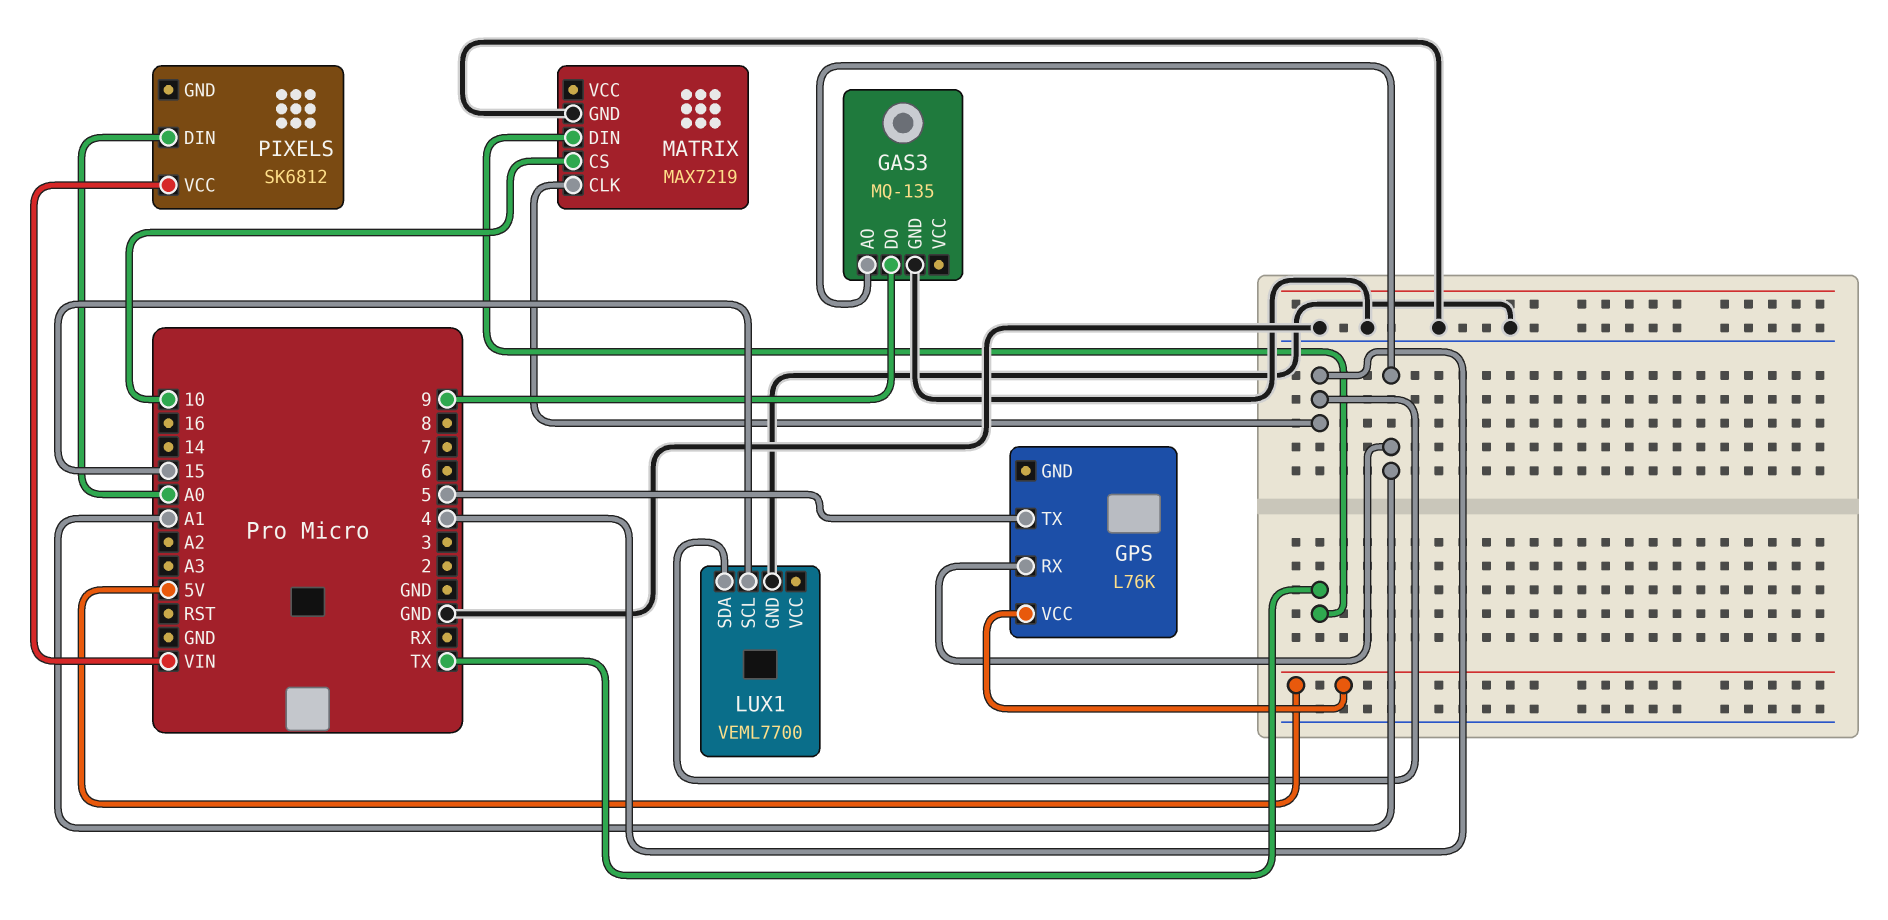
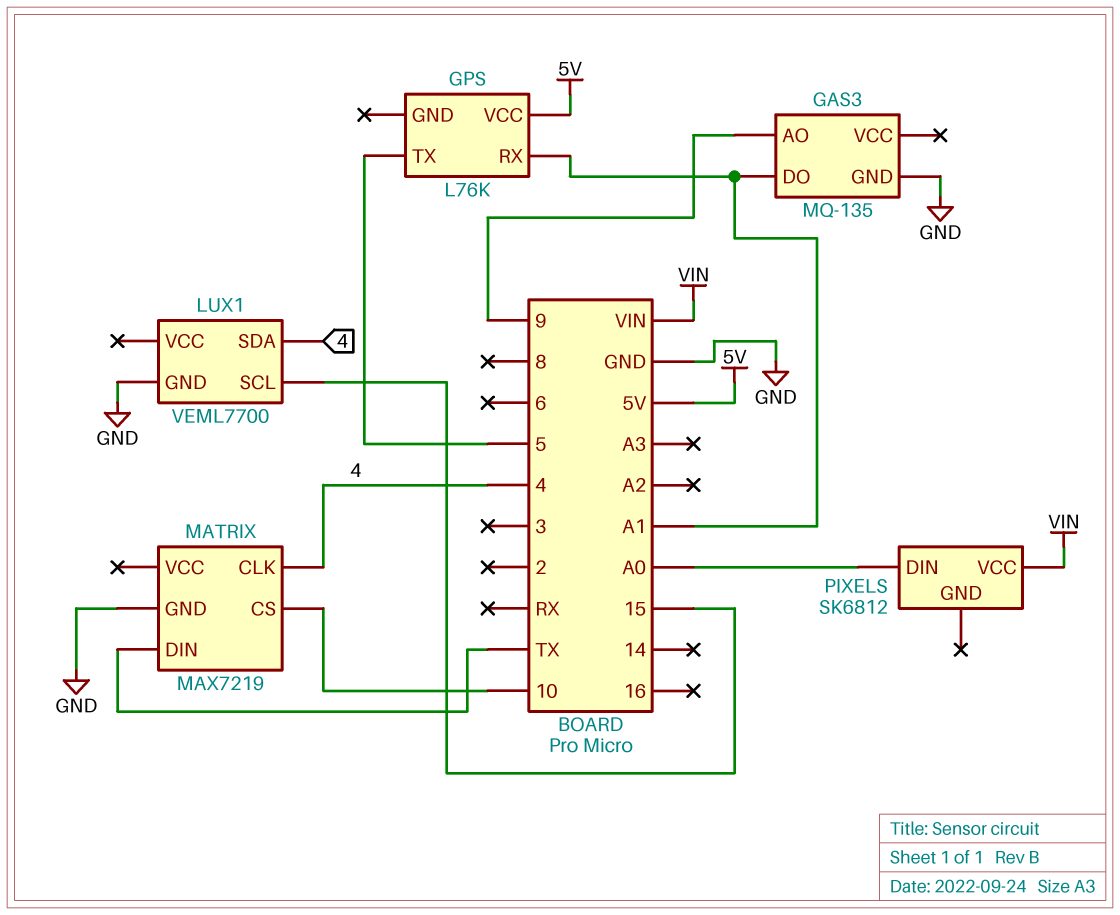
GAS3 pin AO: A1 -> 9
GAS3 pin DO: 9 -> A1

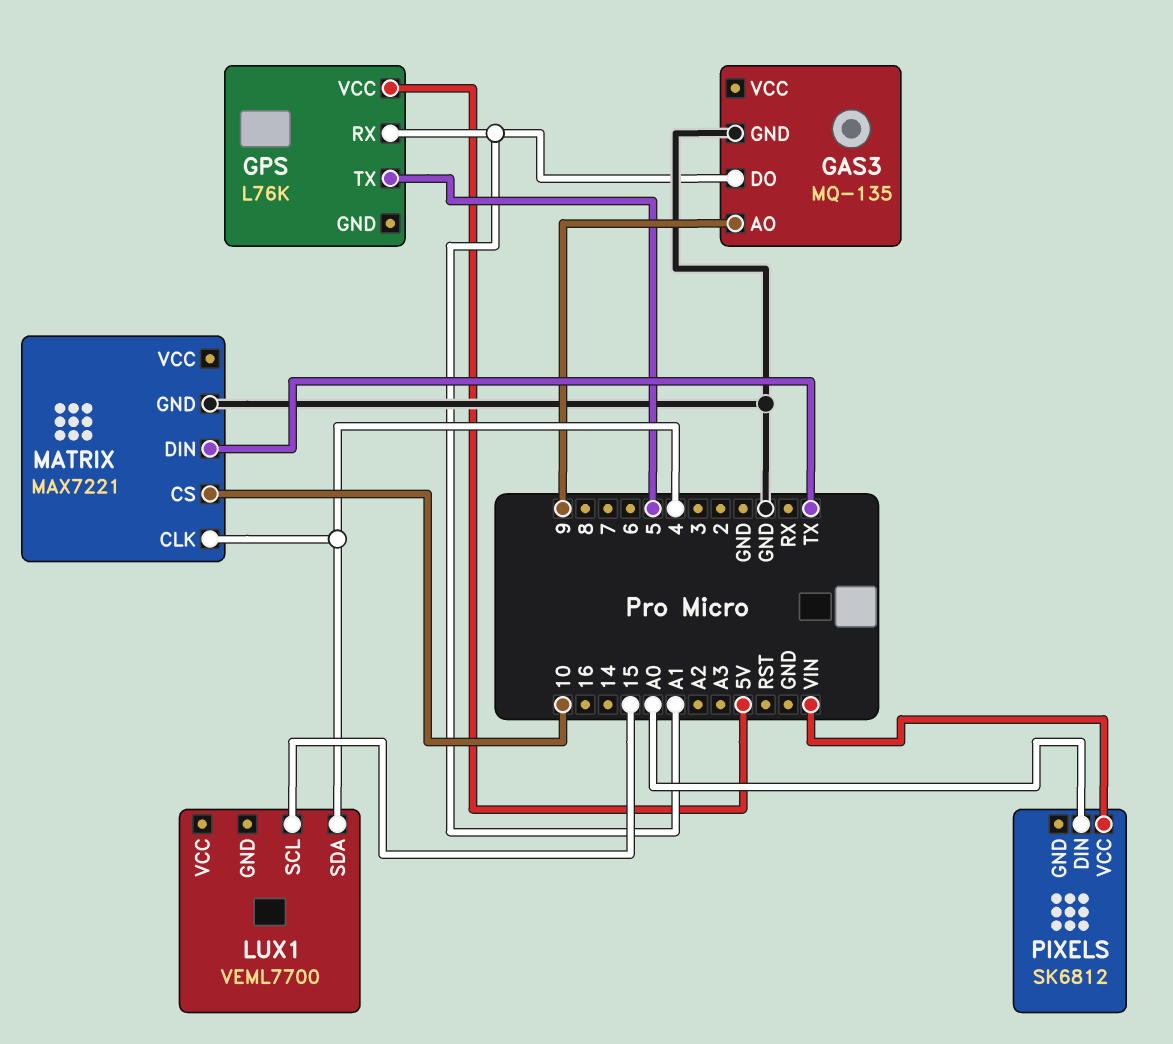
LUX1 pin GND: GND -> none
MATRIX: MAX7219 -> MAX7221

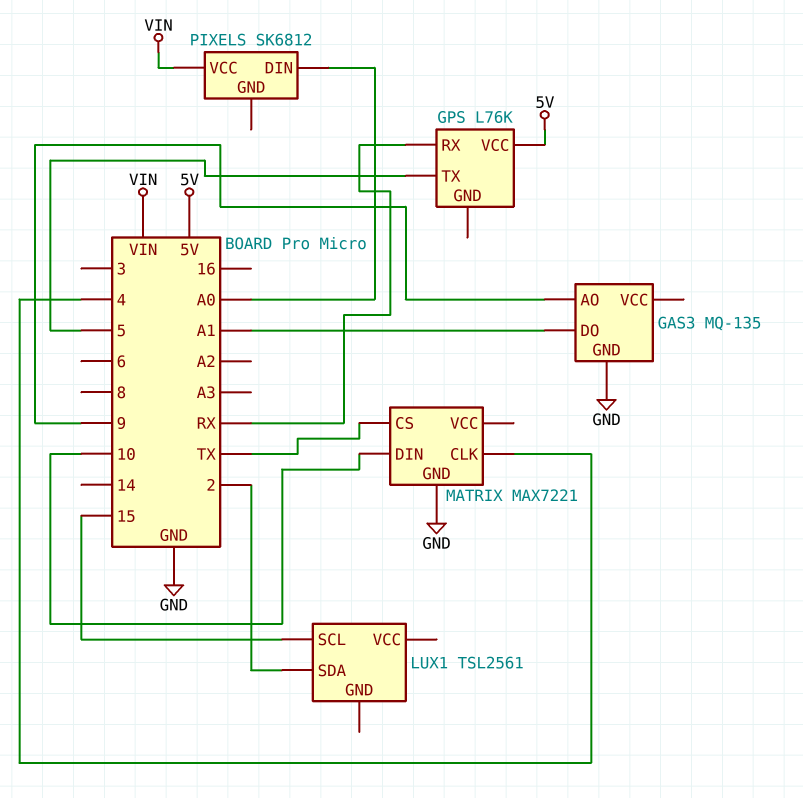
GPS pin RX: A1 -> RX
LUX1: VEML7700 -> TSL2561
LUX1 pin SDA: 4 -> 2
MATRIX pin CS: 10 -> TX
MATRIX pin DIN: TX -> 10

